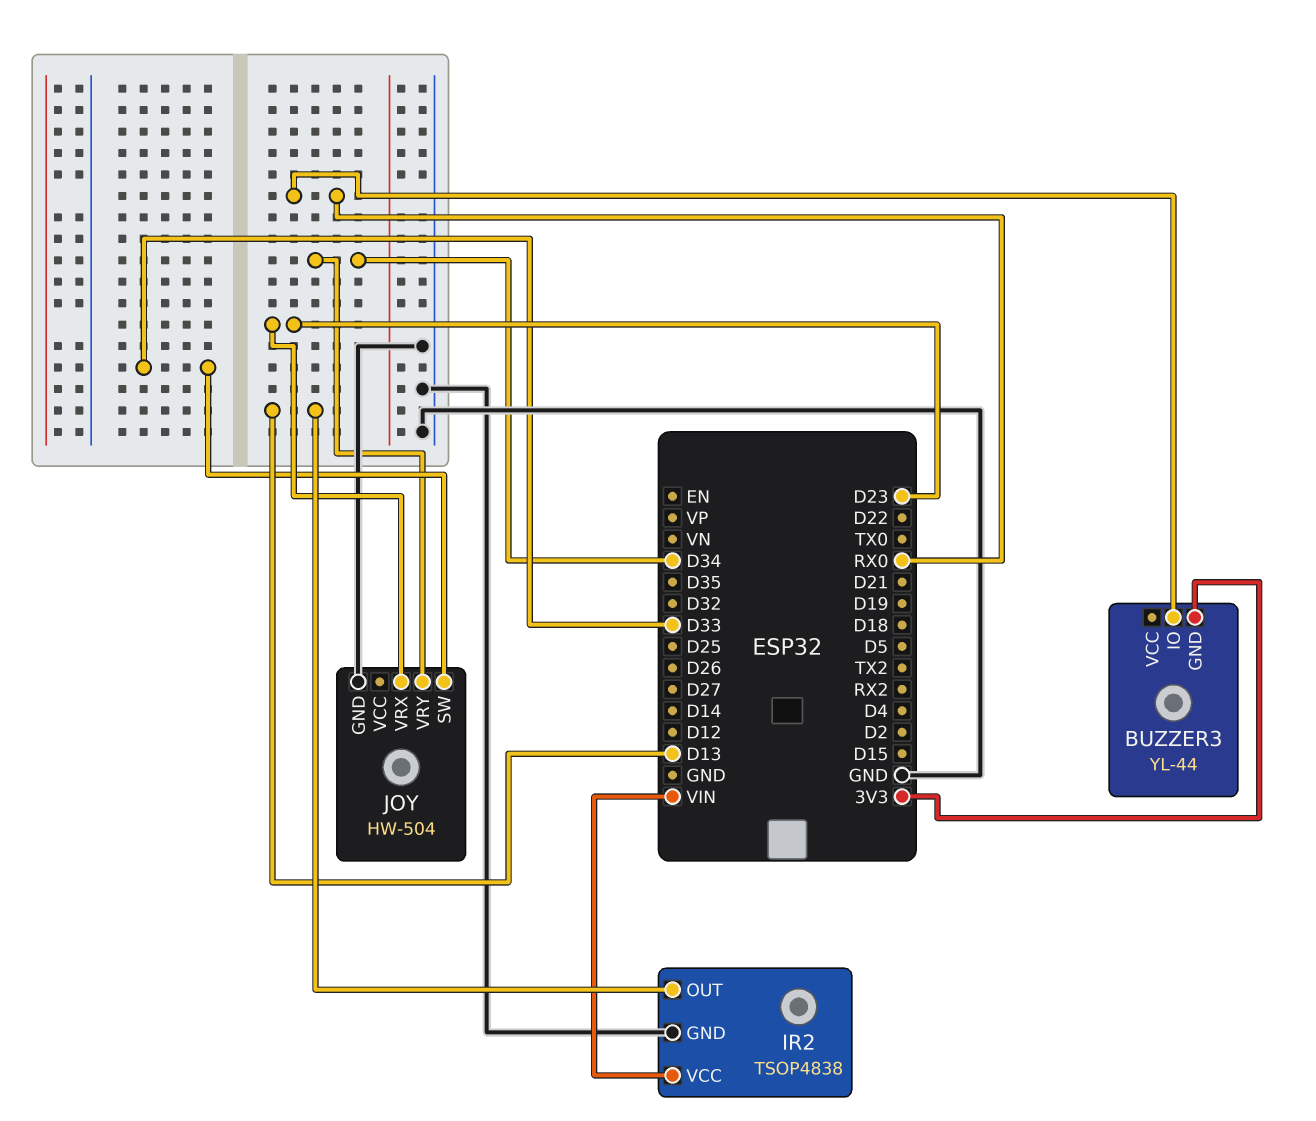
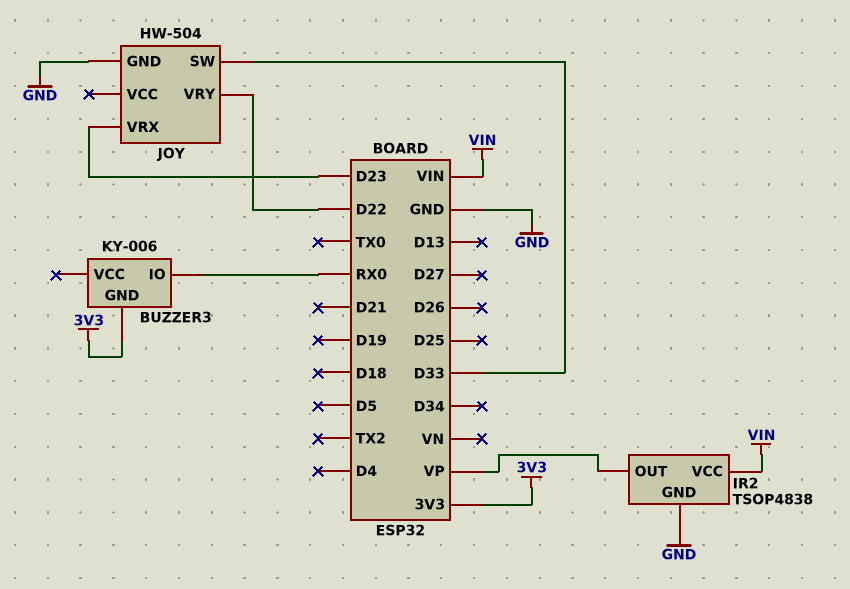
BUZZER3: YL-44 -> KY-006
IR2 pin OUT: D13 -> VP
JOY pin VRY: D34 -> D22

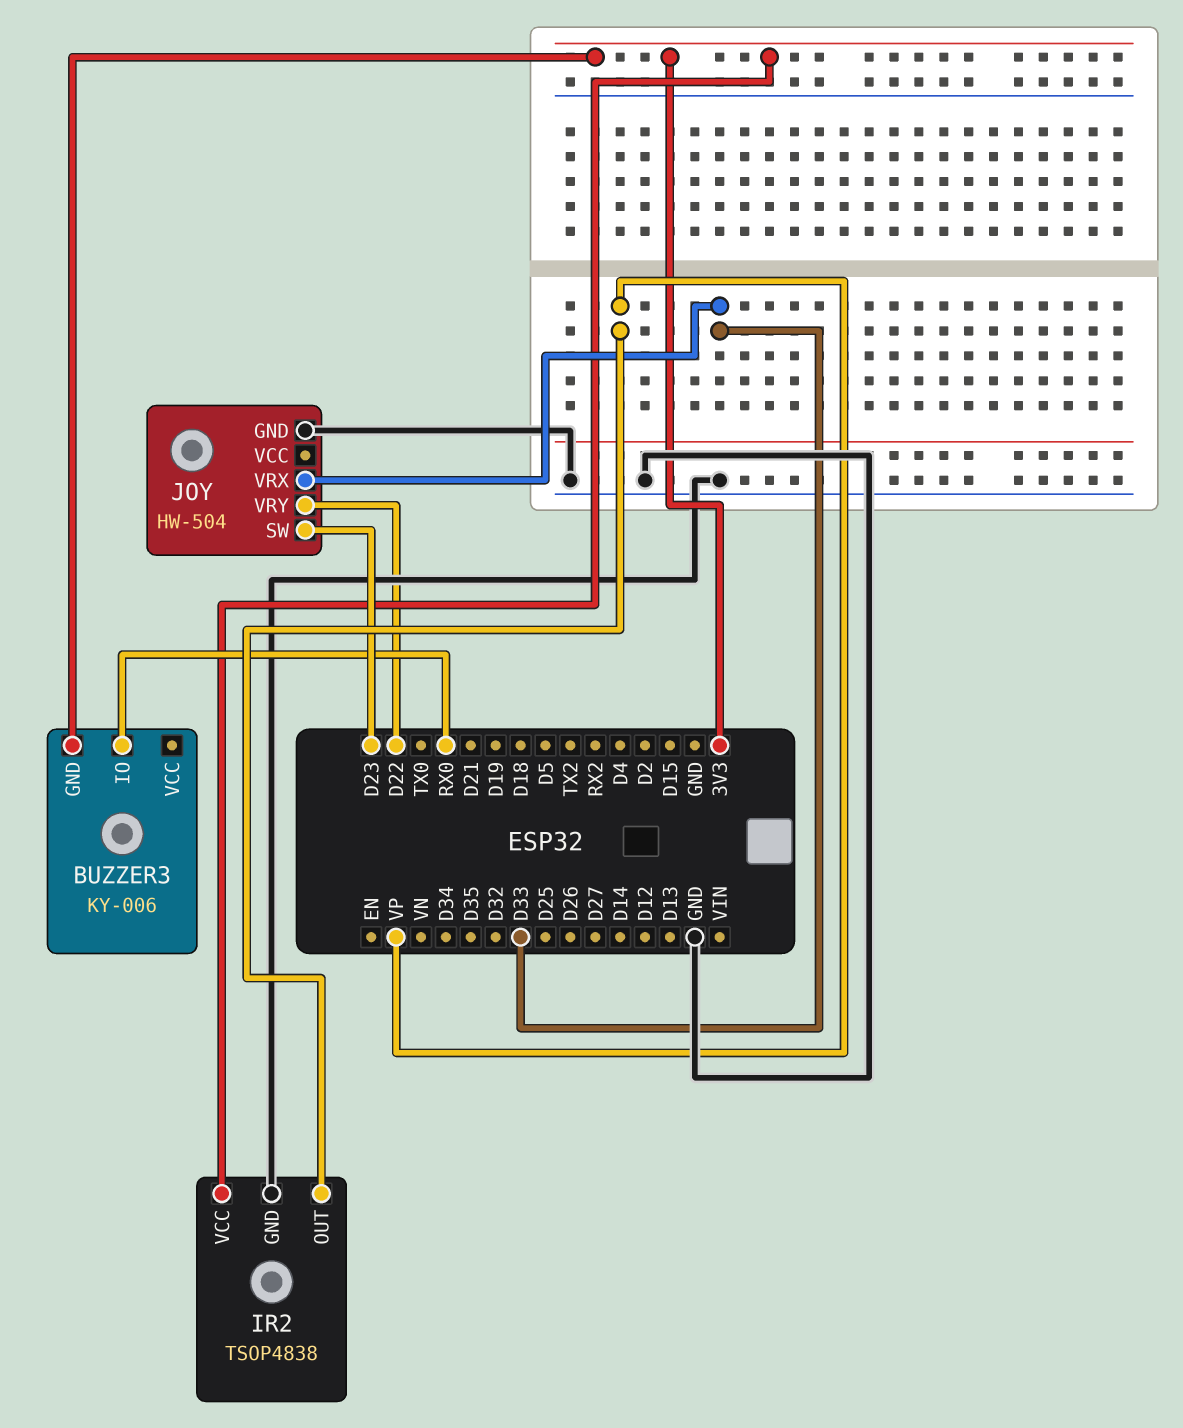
IR2 pin VCC: VIN -> 3V3
JOY pin SW: D33 -> D23
JOY pin VRX: D23 -> D33

